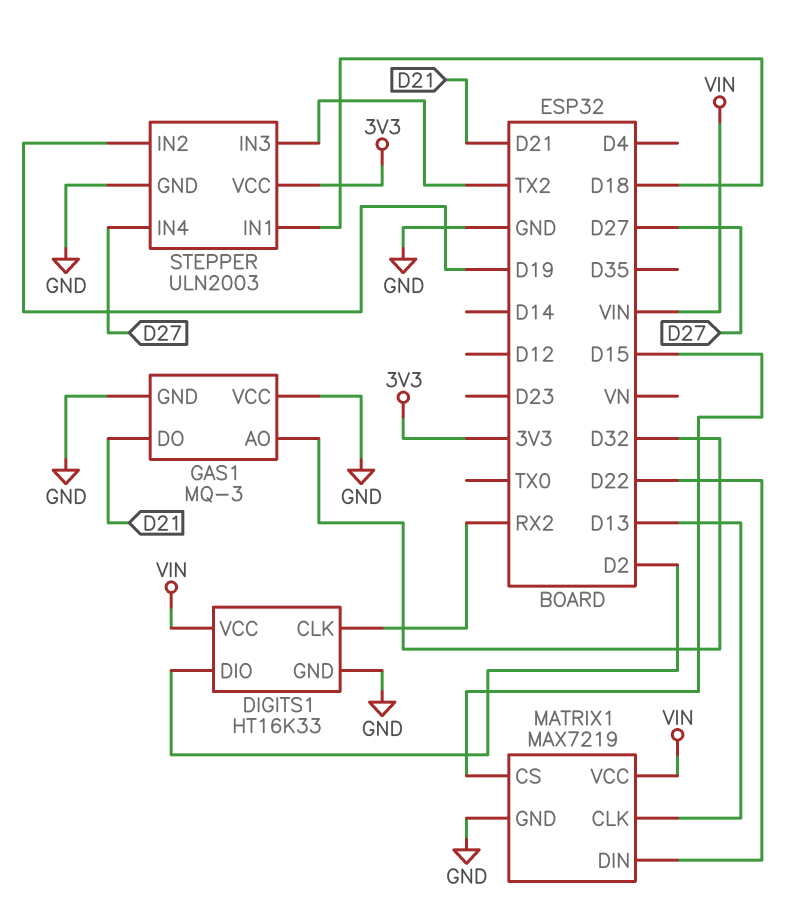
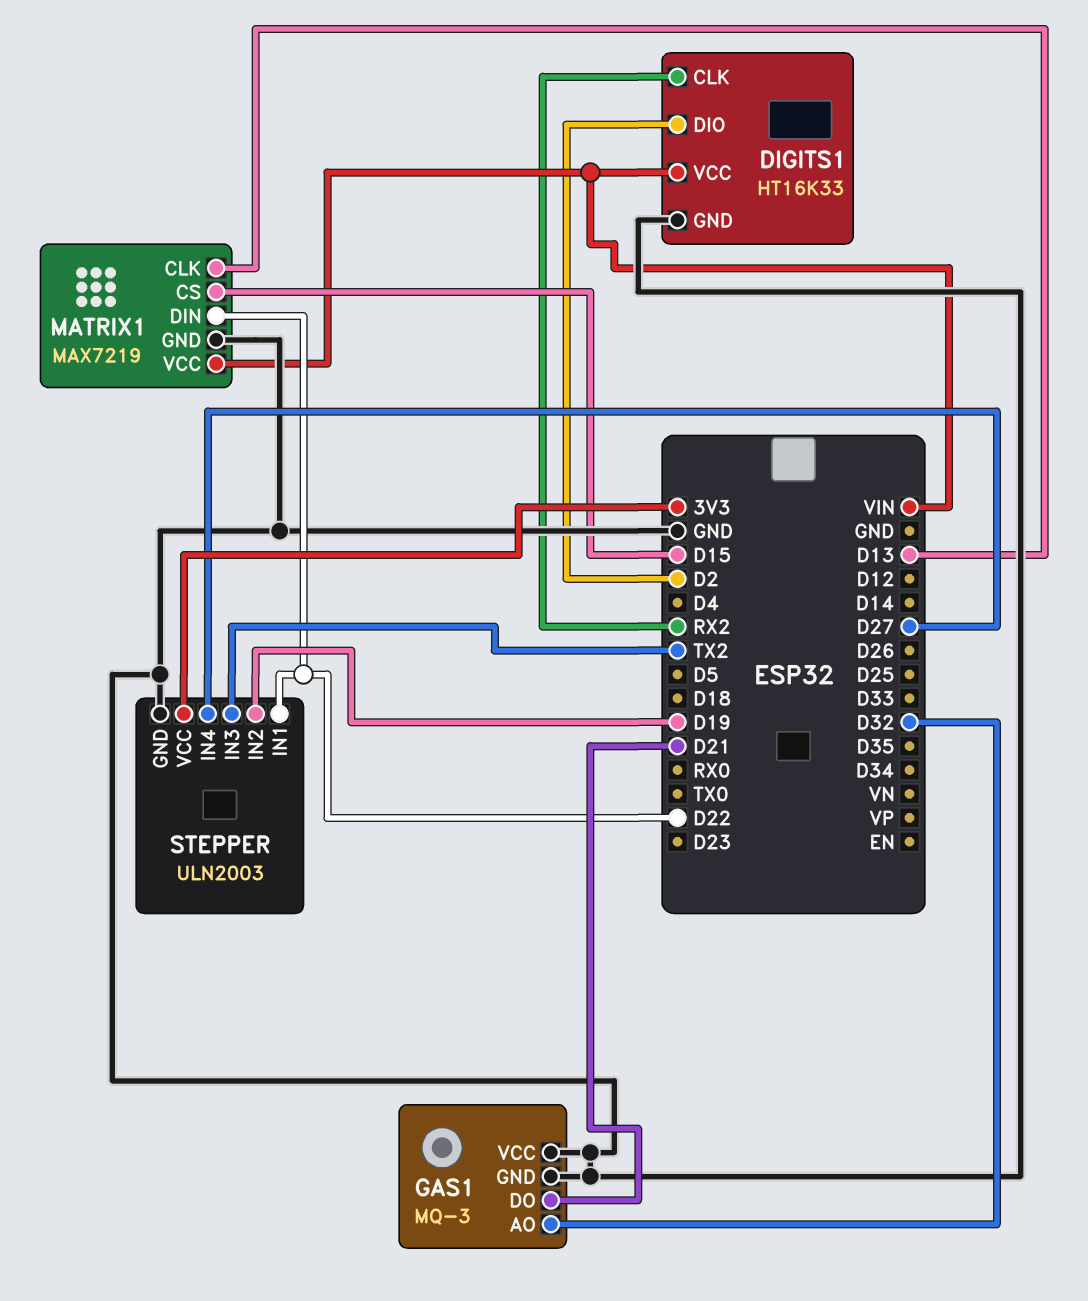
STEPPER pin IN1: D18 -> D22

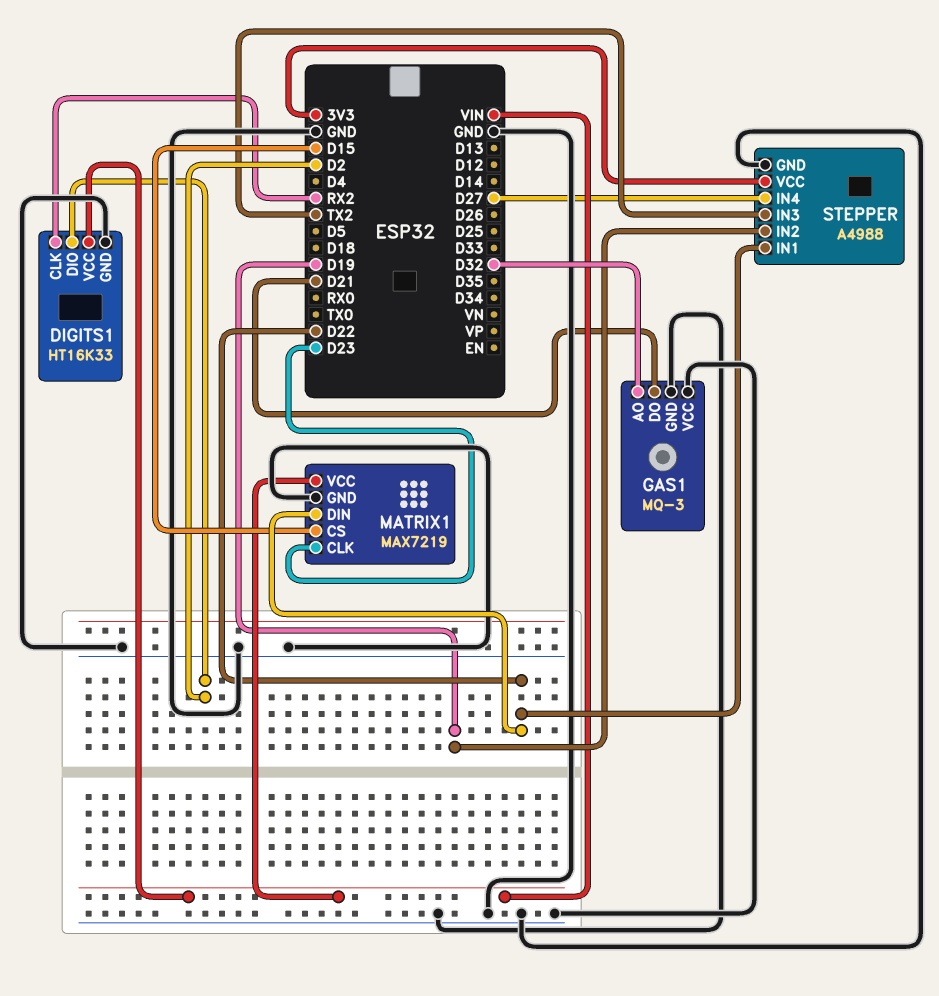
MATRIX1 pin CLK: D13 -> D23
STEPPER: ULN2003 -> A4988

